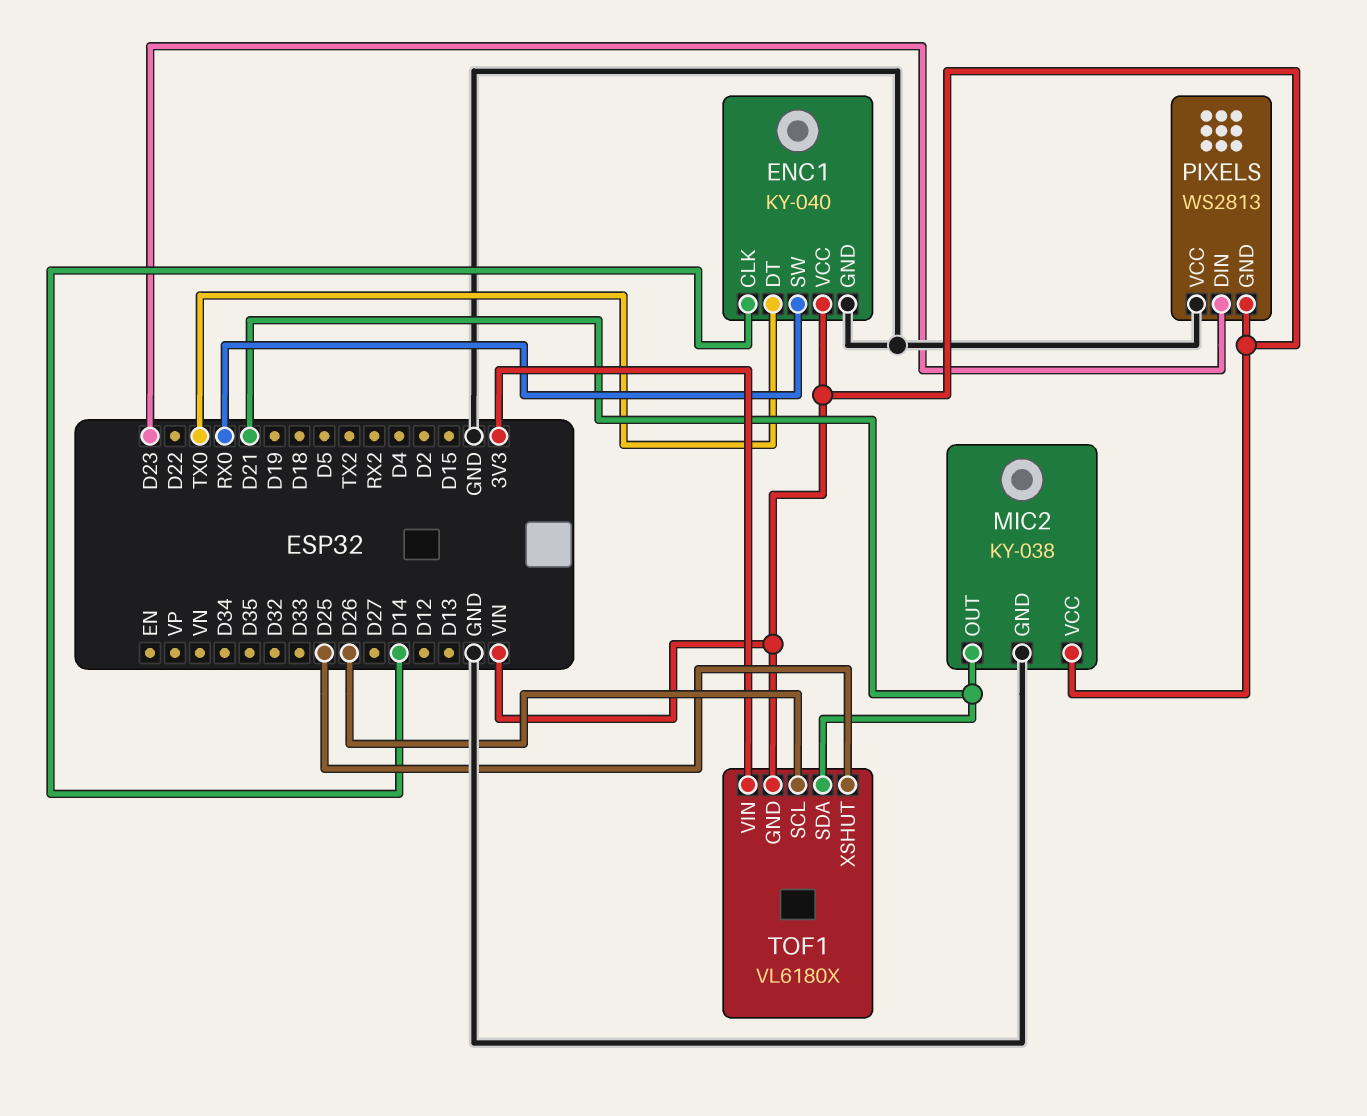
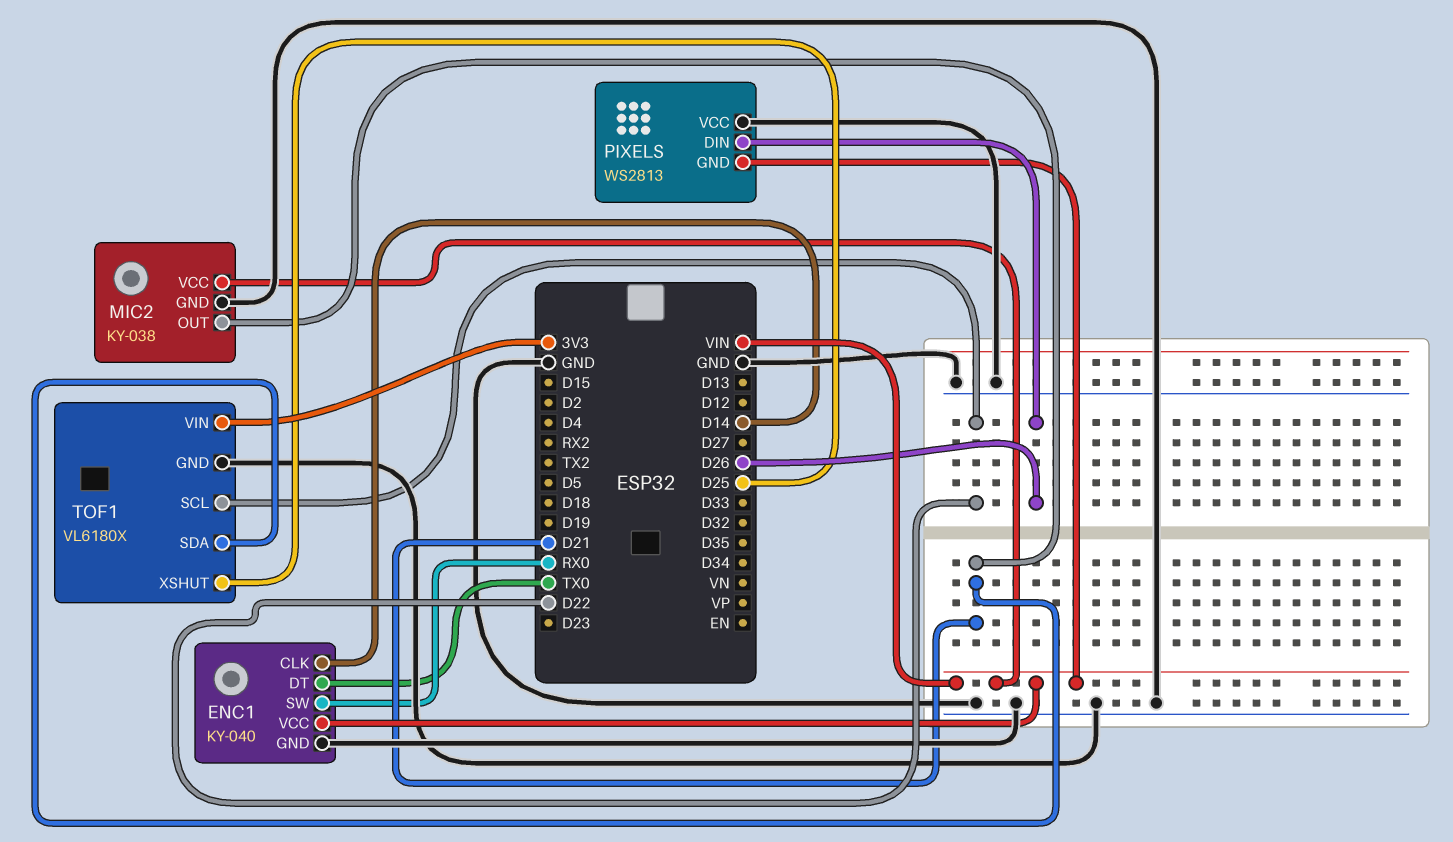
PIXELS pin DIN: D23 -> D26
TOF1 pin GND: VIN -> GND
TOF1 pin SCL: D26 -> D22

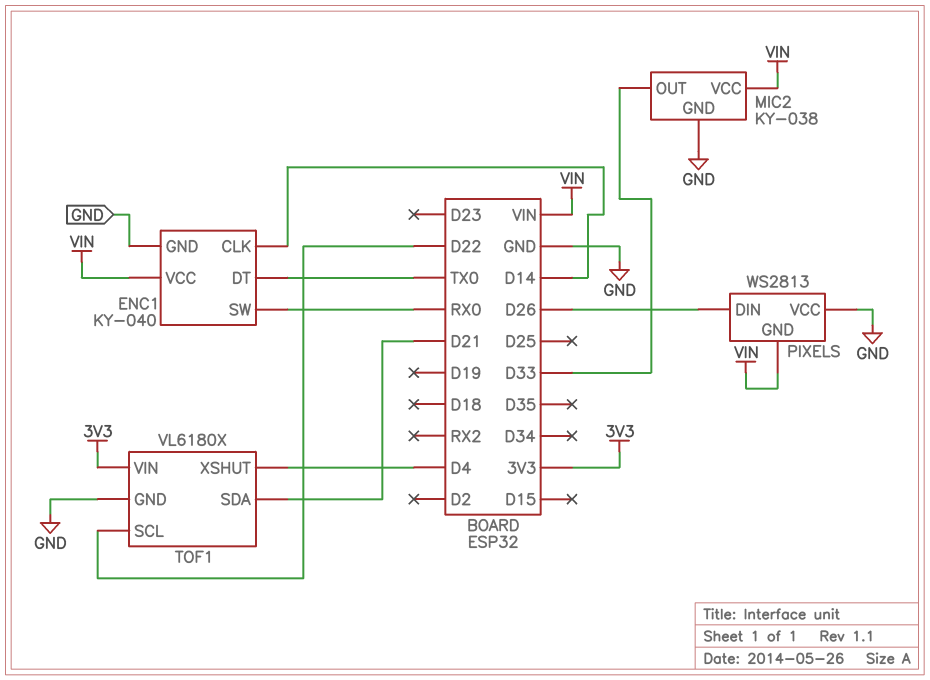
MIC2 pin OUT: D21 -> D33
TOF1 pin XSHUT: D25 -> D4

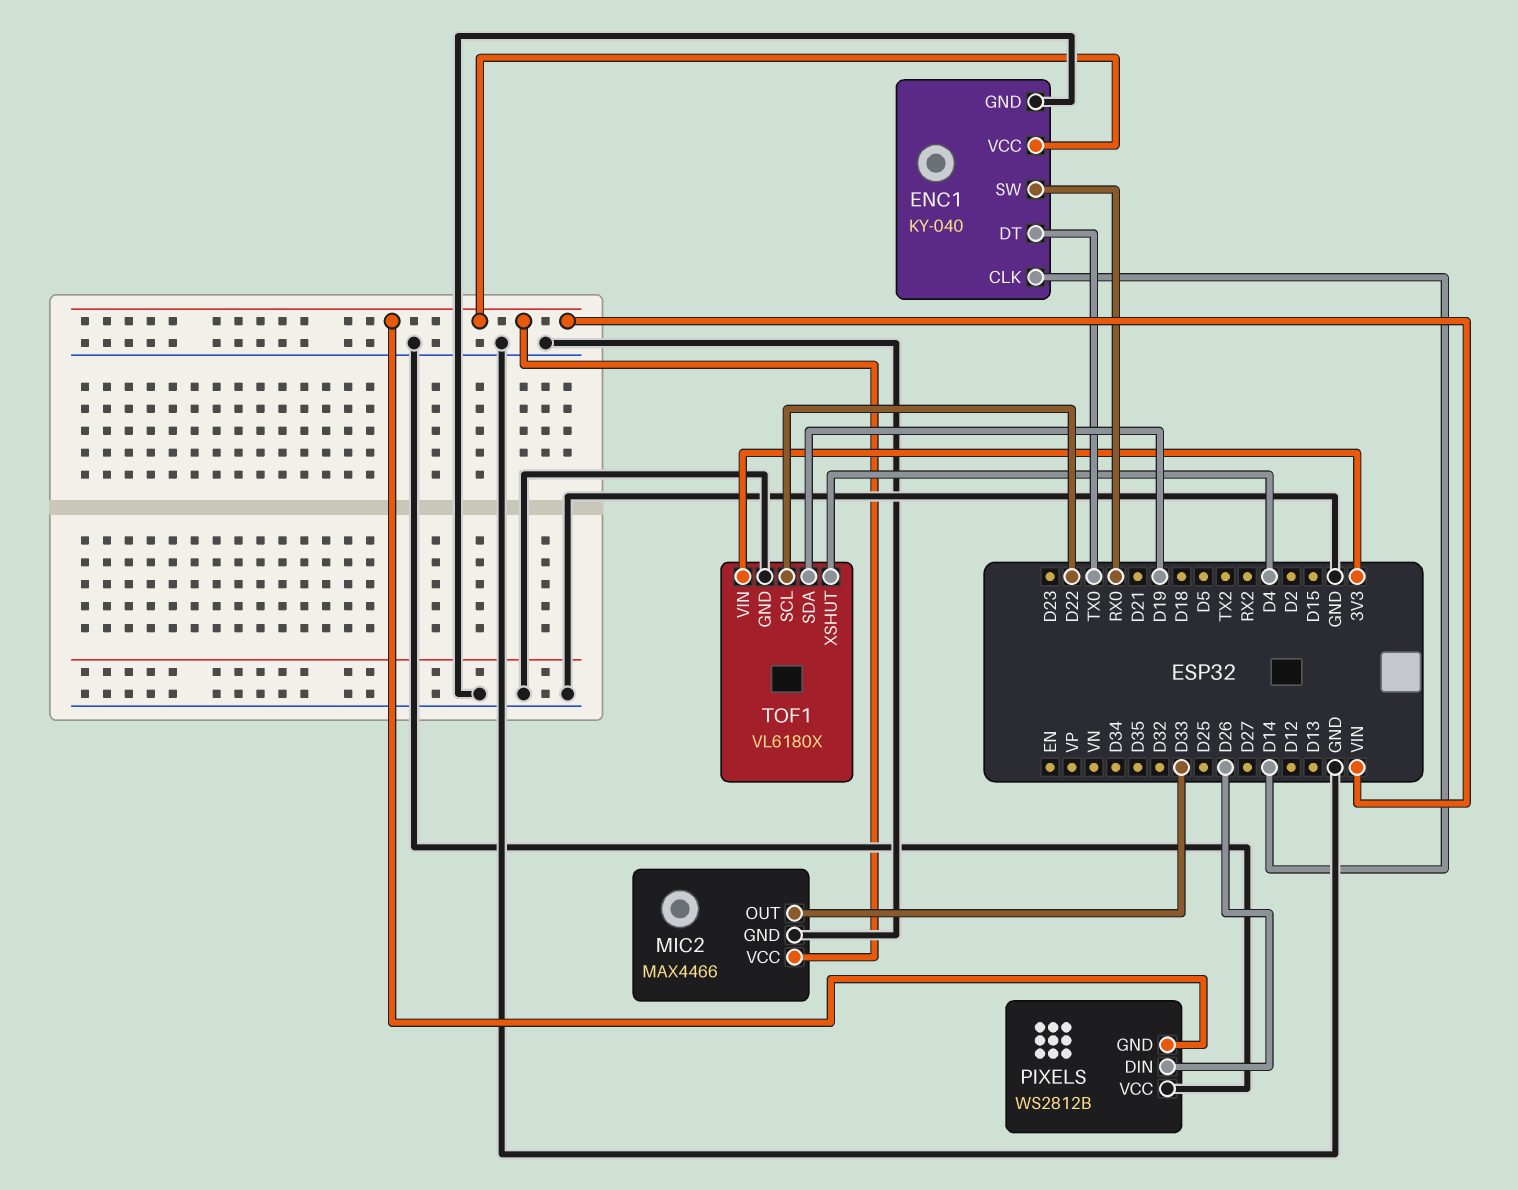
MIC2: KY-038 -> MAX4466
PIXELS: WS2813 -> WS2812B
TOF1 pin SDA: D21 -> D19

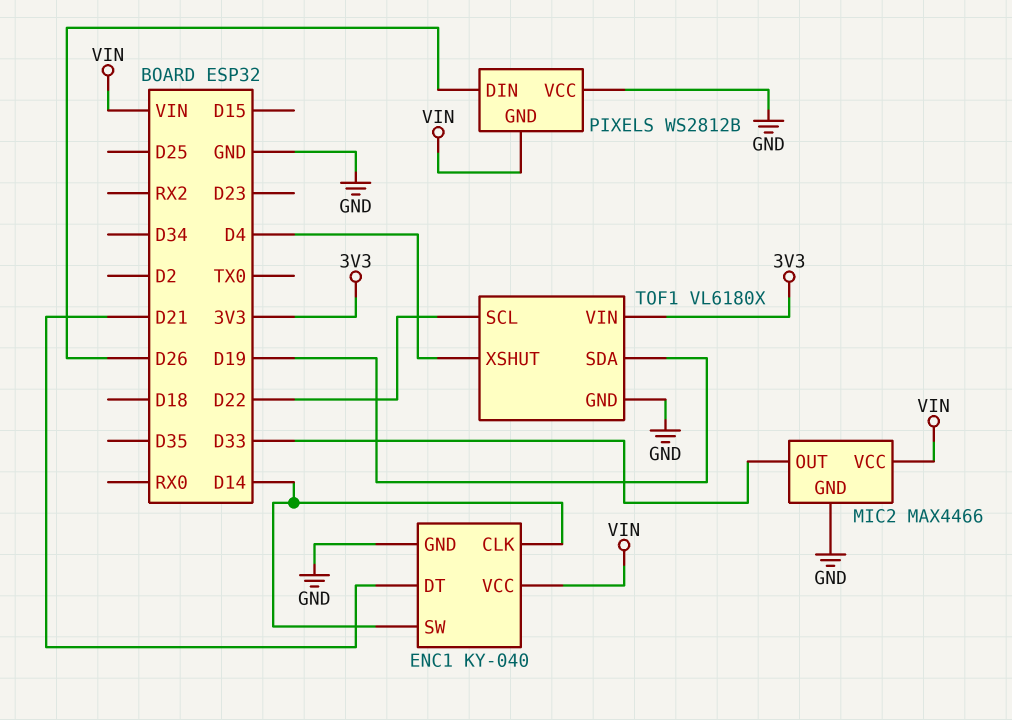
ENC1 pin DT: TX0 -> D21
ENC1 pin SW: RX0 -> D14

